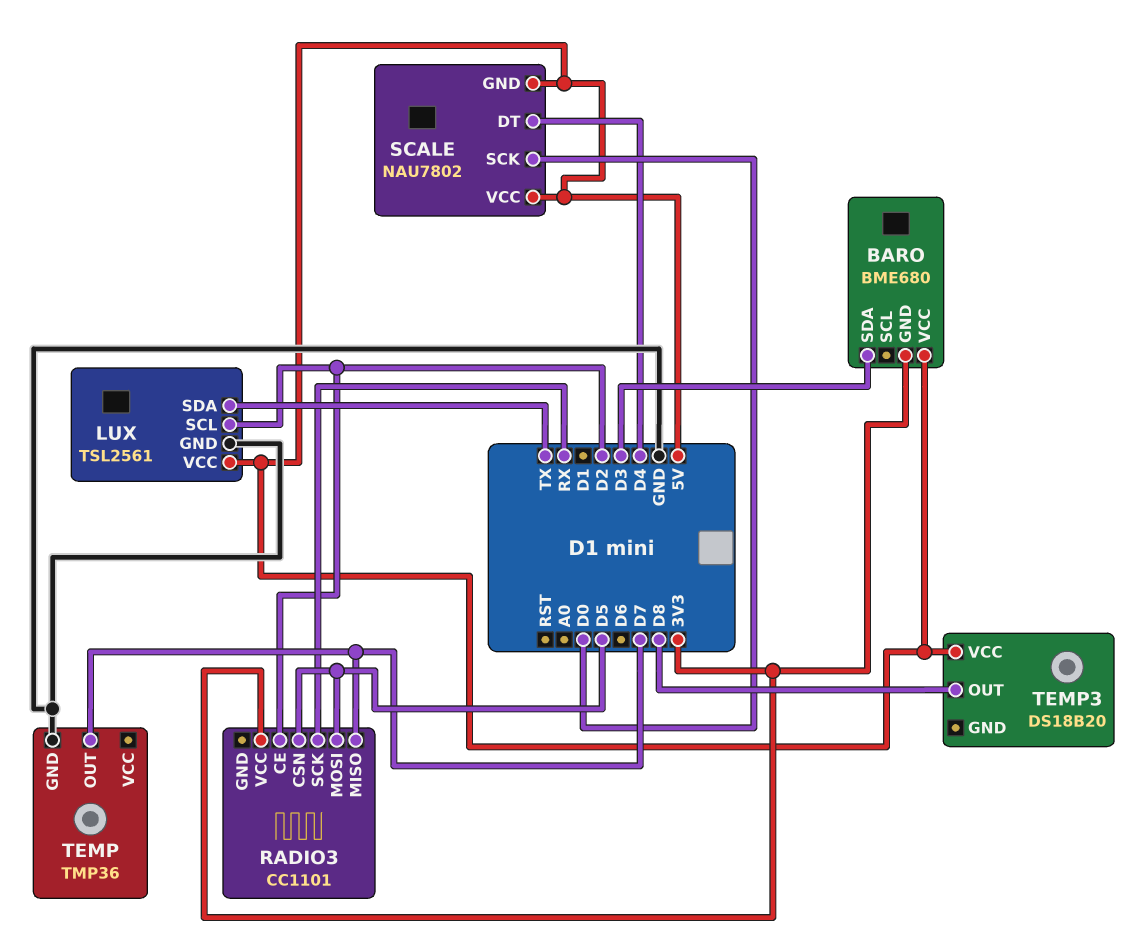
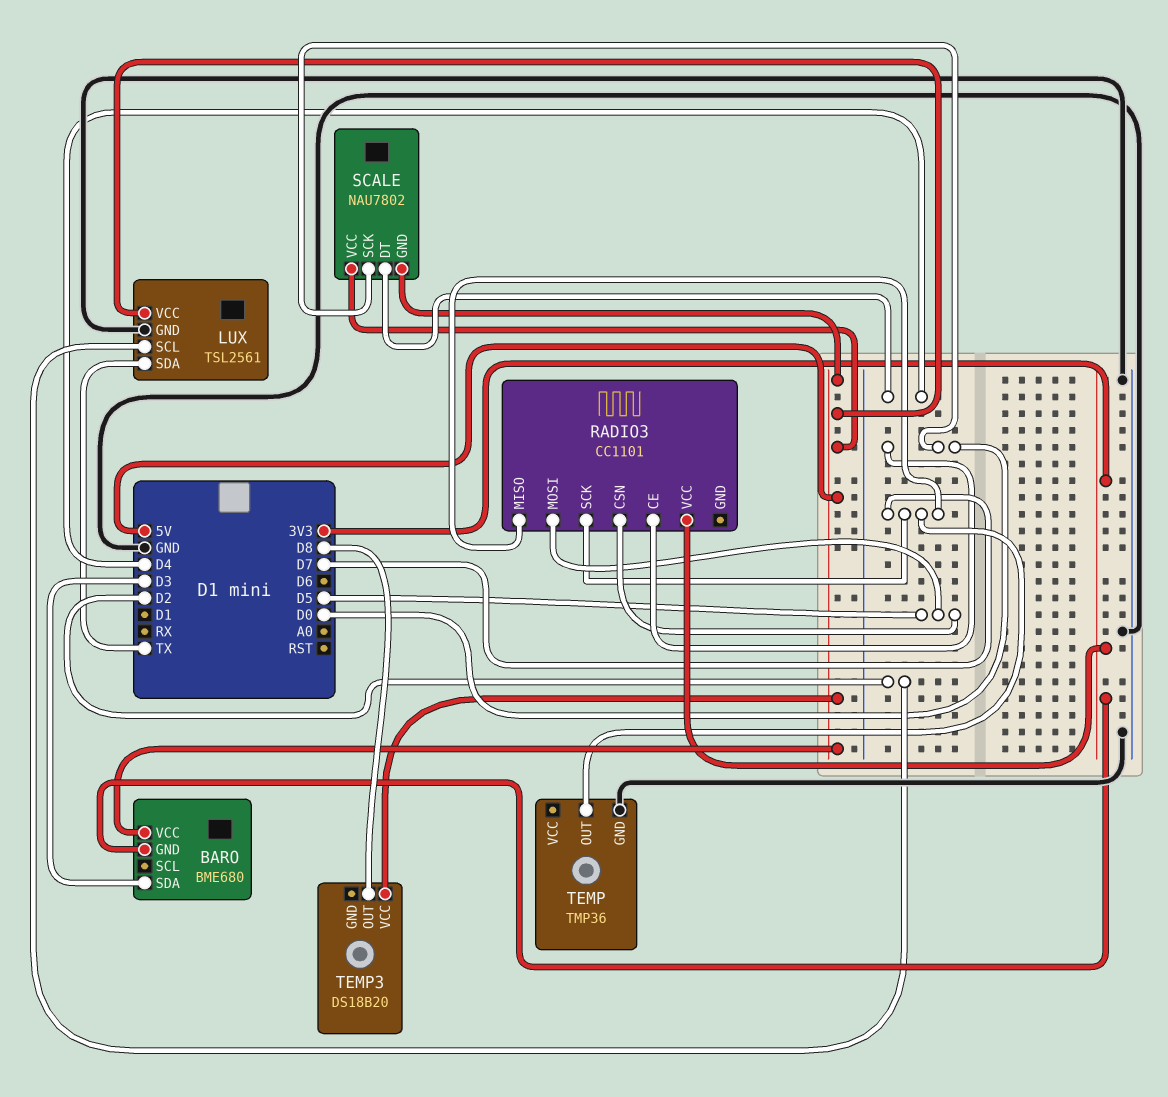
RADIO3 pin CE: D2 -> D0
RADIO3 pin SCK: RX -> D7

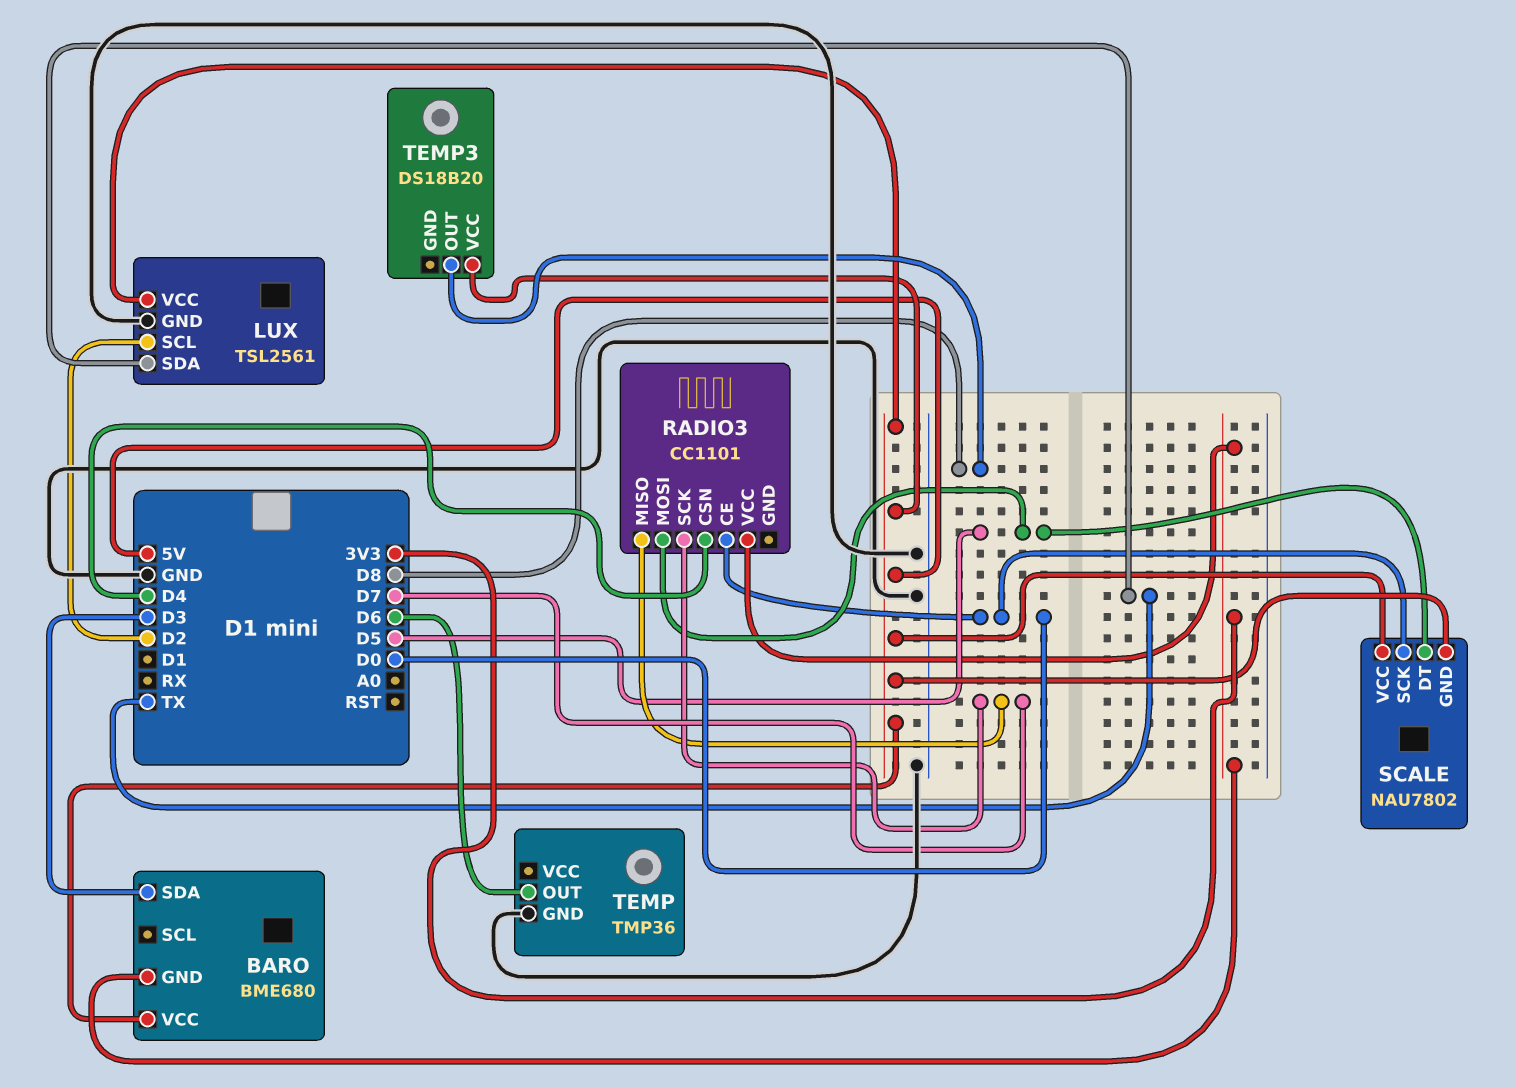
RADIO3 pin CSN: D5 -> D4
SCALE pin DT: D4 -> D5
TEMP pin OUT: D7 -> D6

